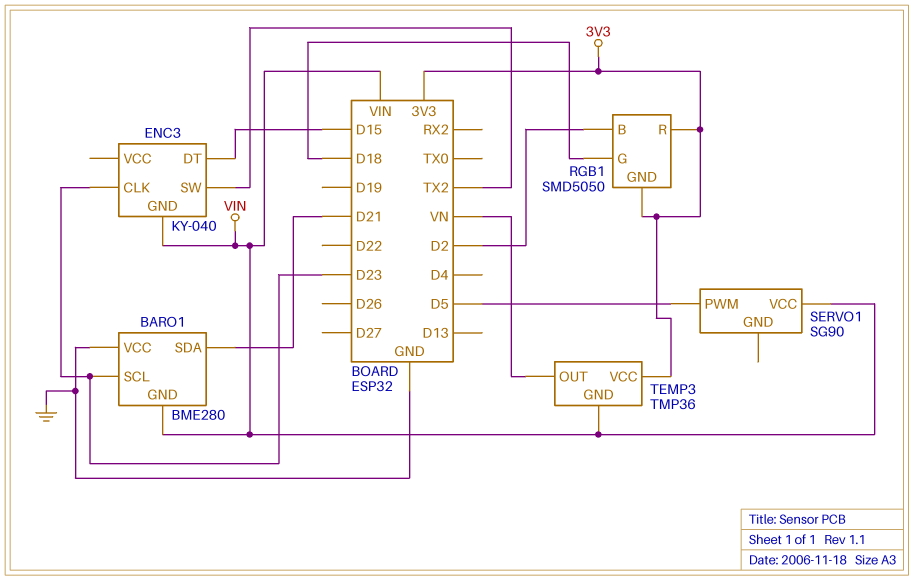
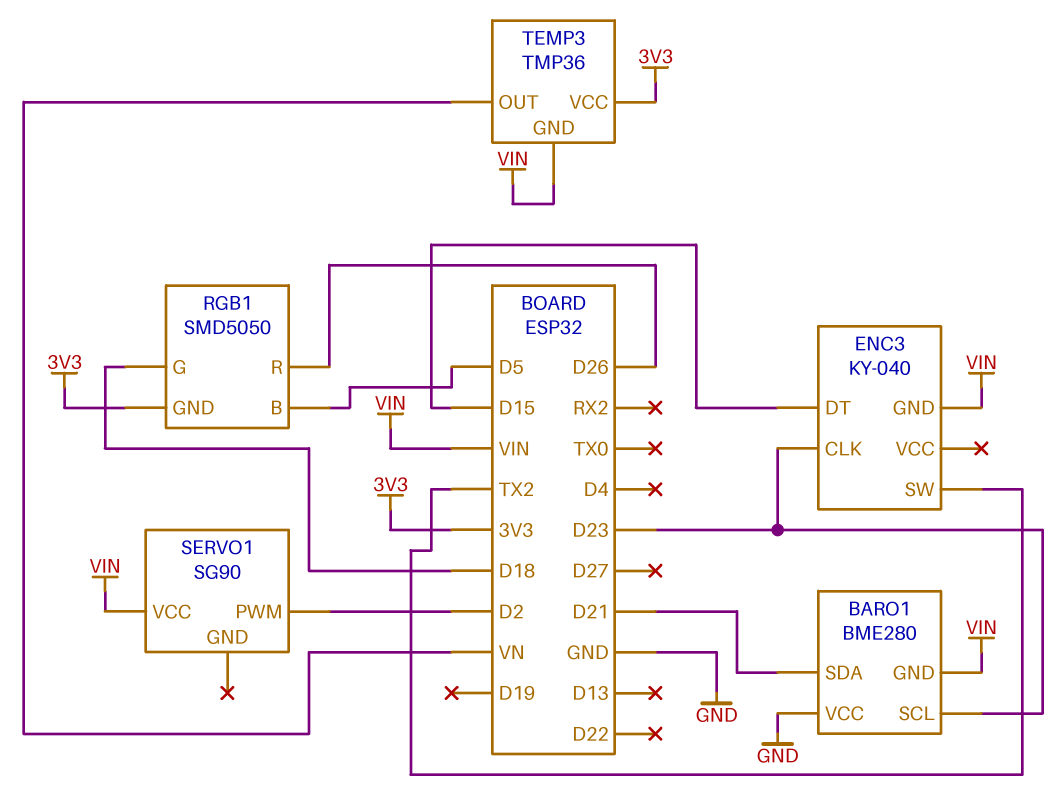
RGB1 pin B: D2 -> D5
RGB1 pin R: 3V3 -> D26
SERVO1 pin PWM: D5 -> D2

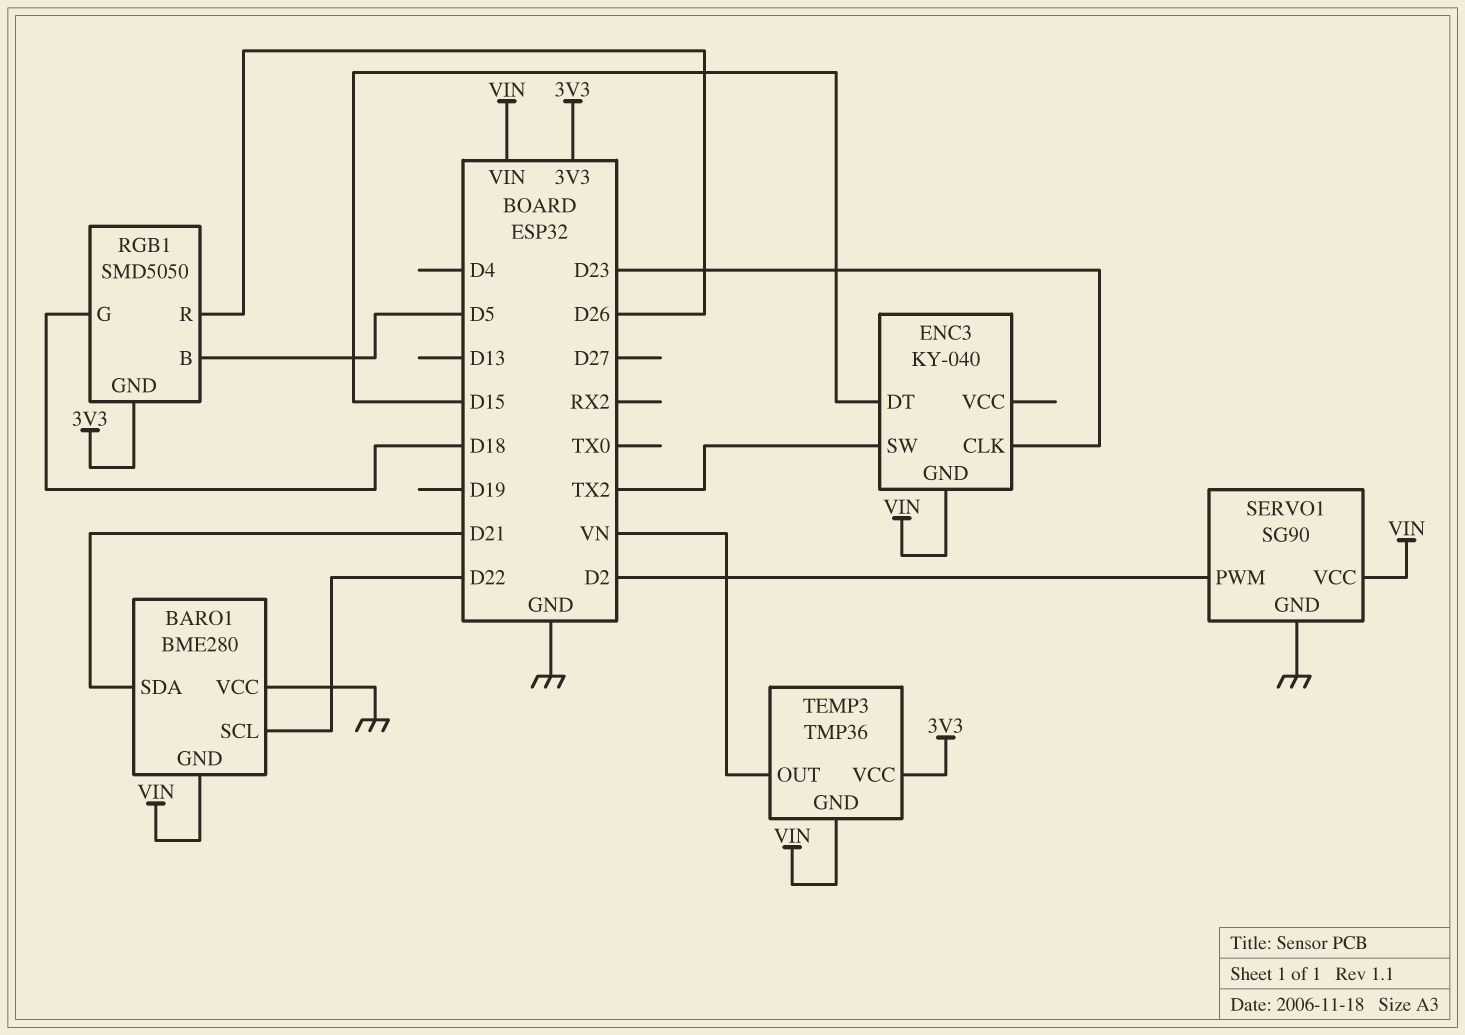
BARO1 pin SCL: D23 -> D22
SERVO1 pin GND: none -> GND

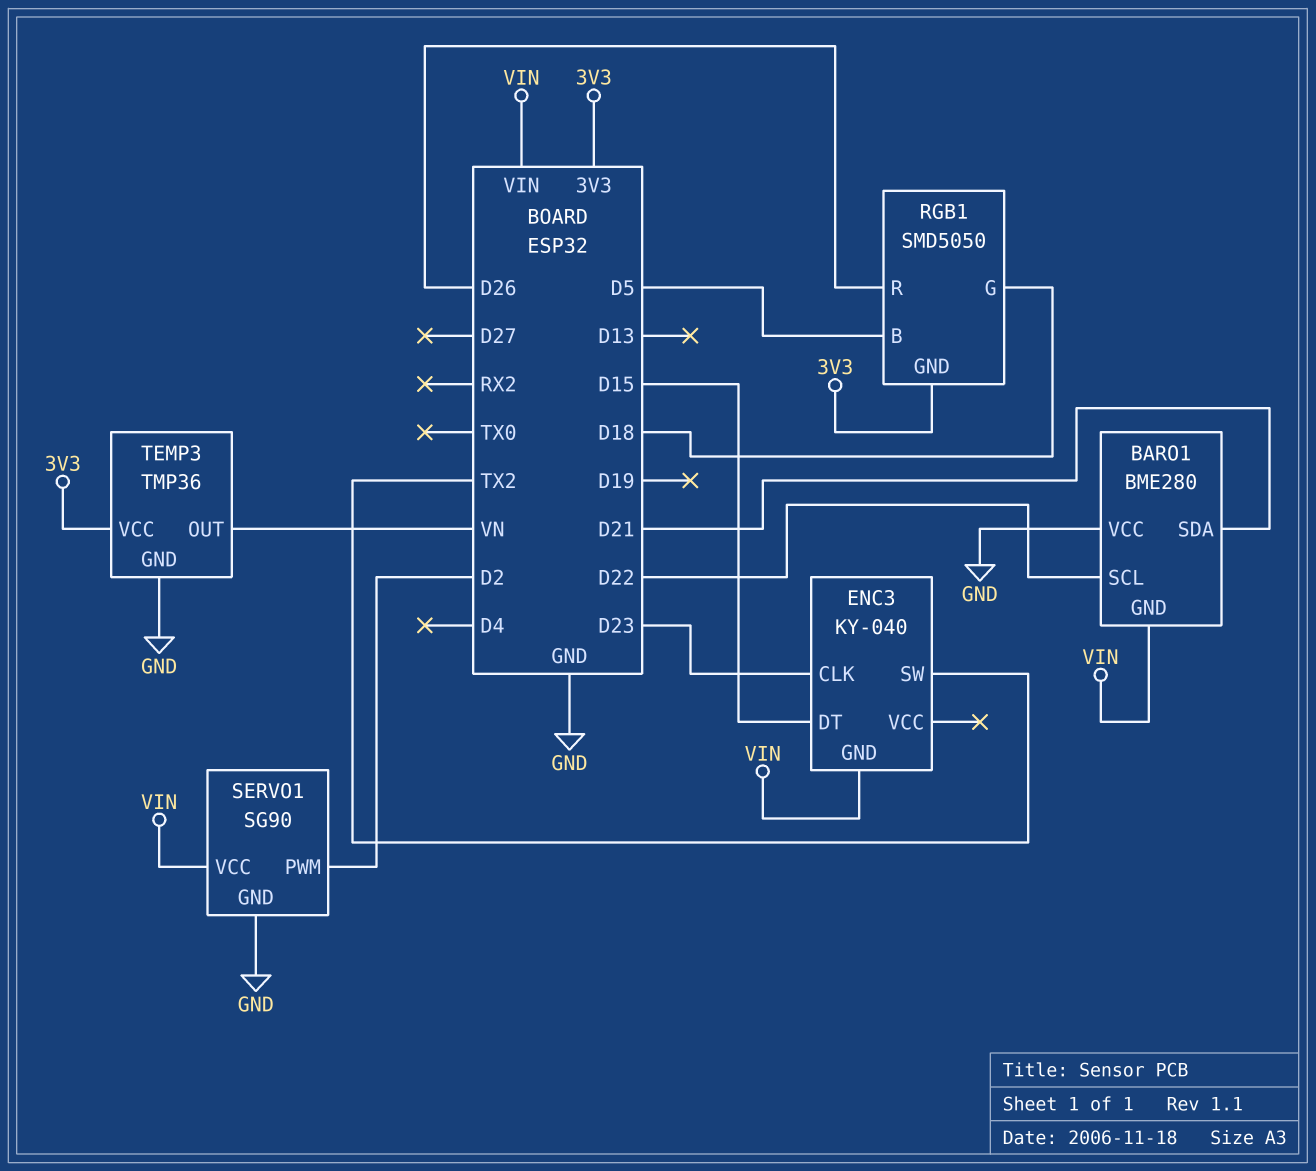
TEMP3 pin GND: VIN -> GND

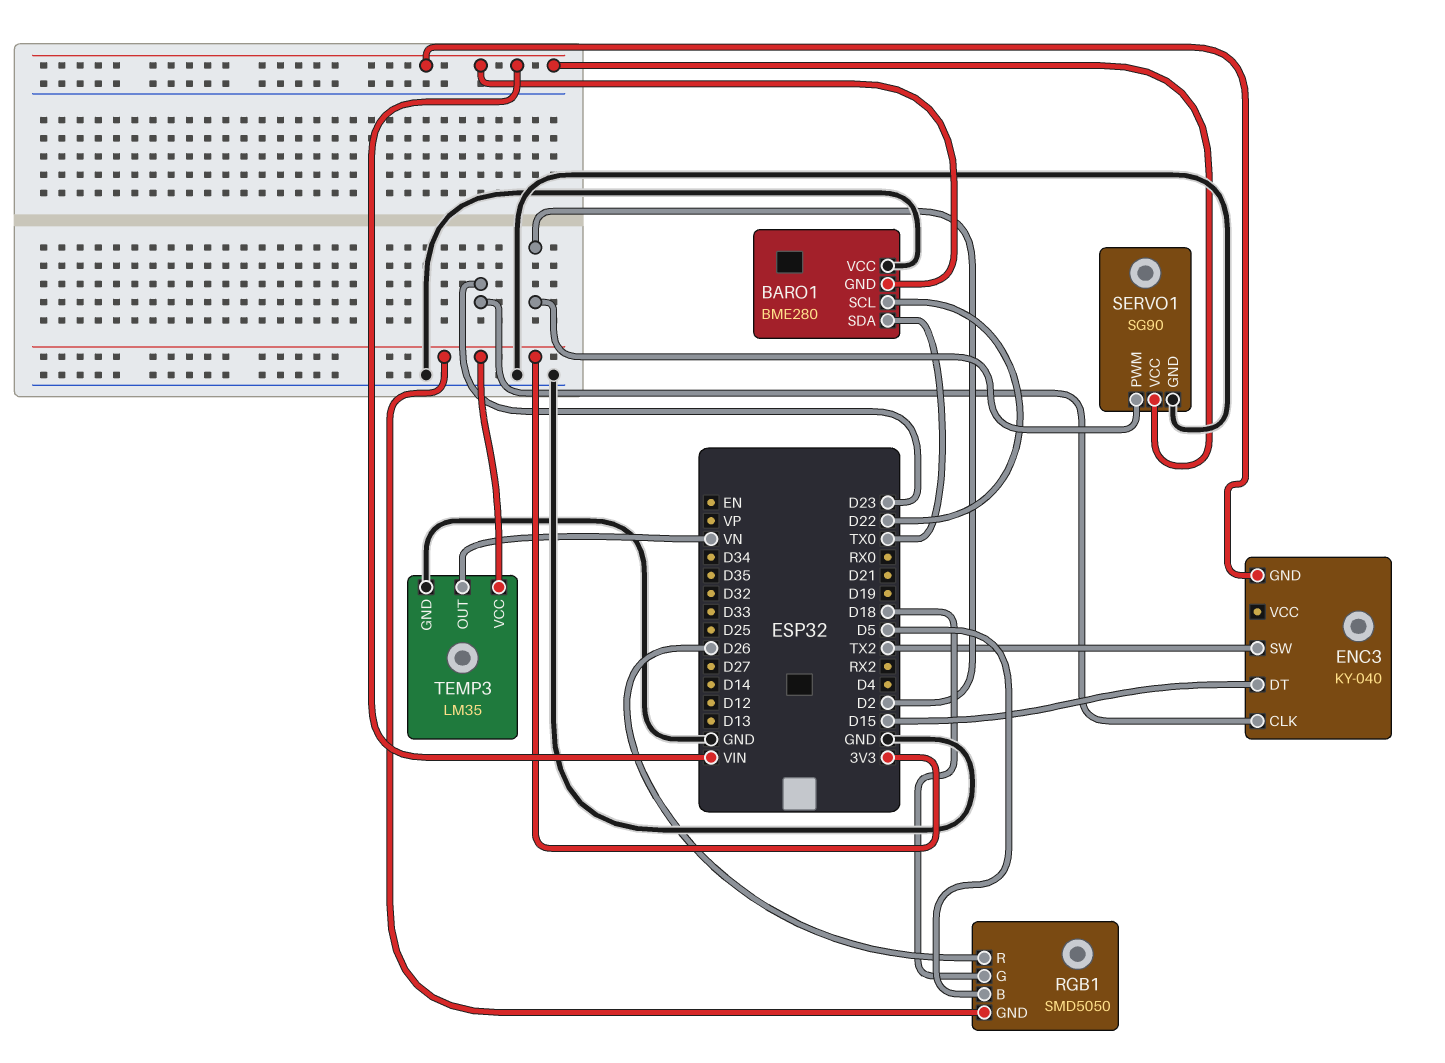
BARO1 pin SDA: D21 -> TX0
TEMP3: TMP36 -> LM35

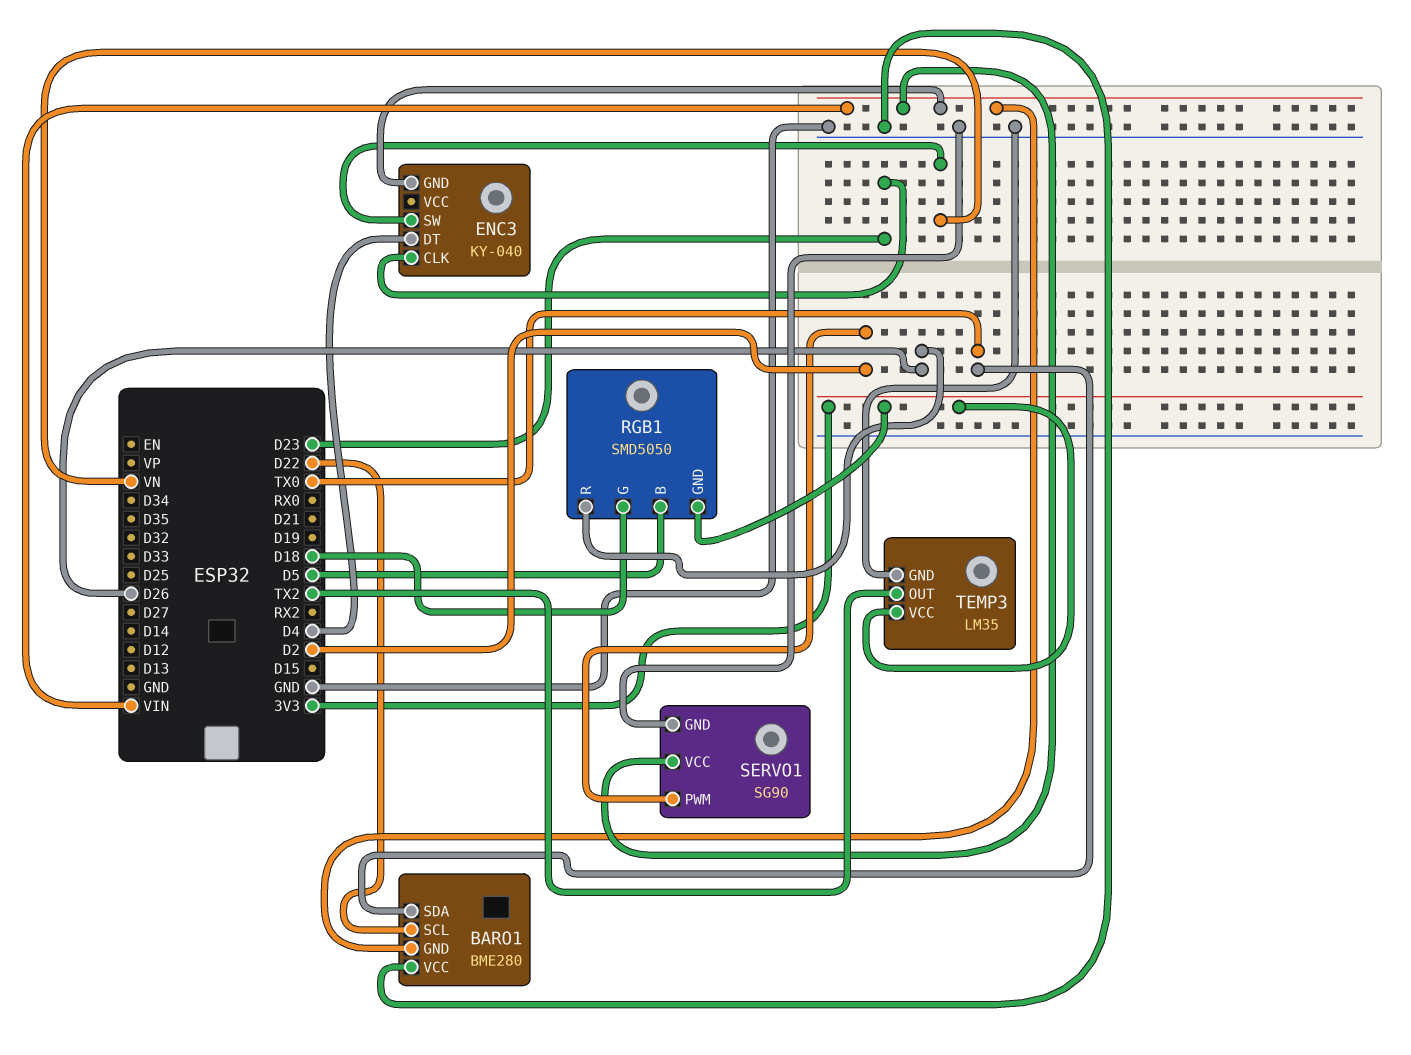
ENC3 pin DT: D15 -> D4
ENC3 pin SW: TX2 -> VN
TEMP3 pin OUT: VN -> TX2

